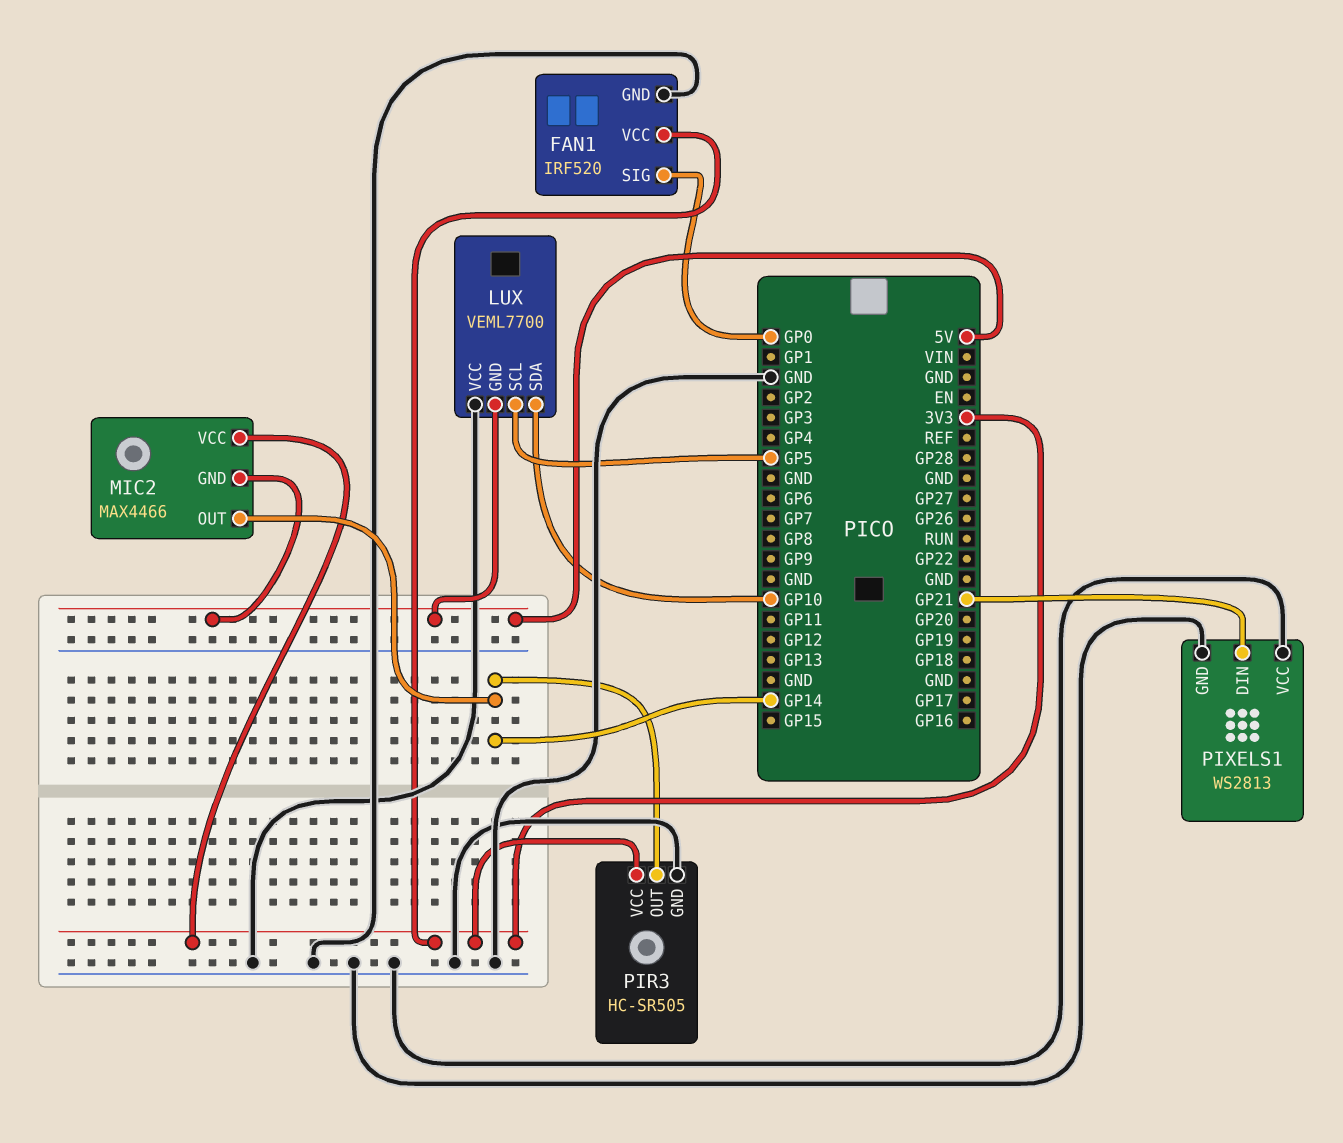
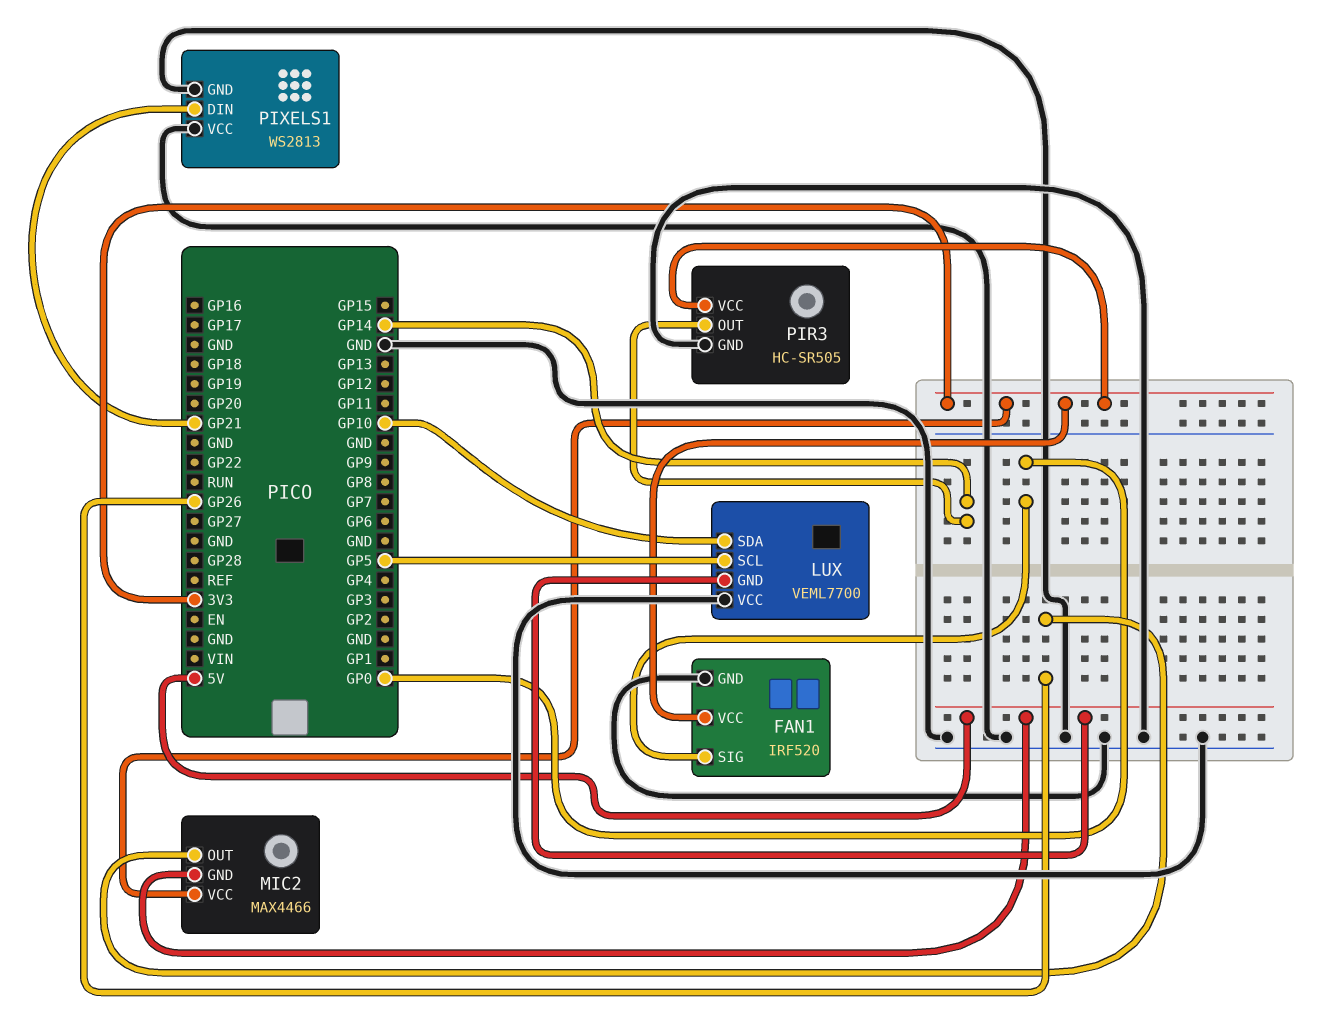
MIC2 pin OUT: GP14 -> GP26

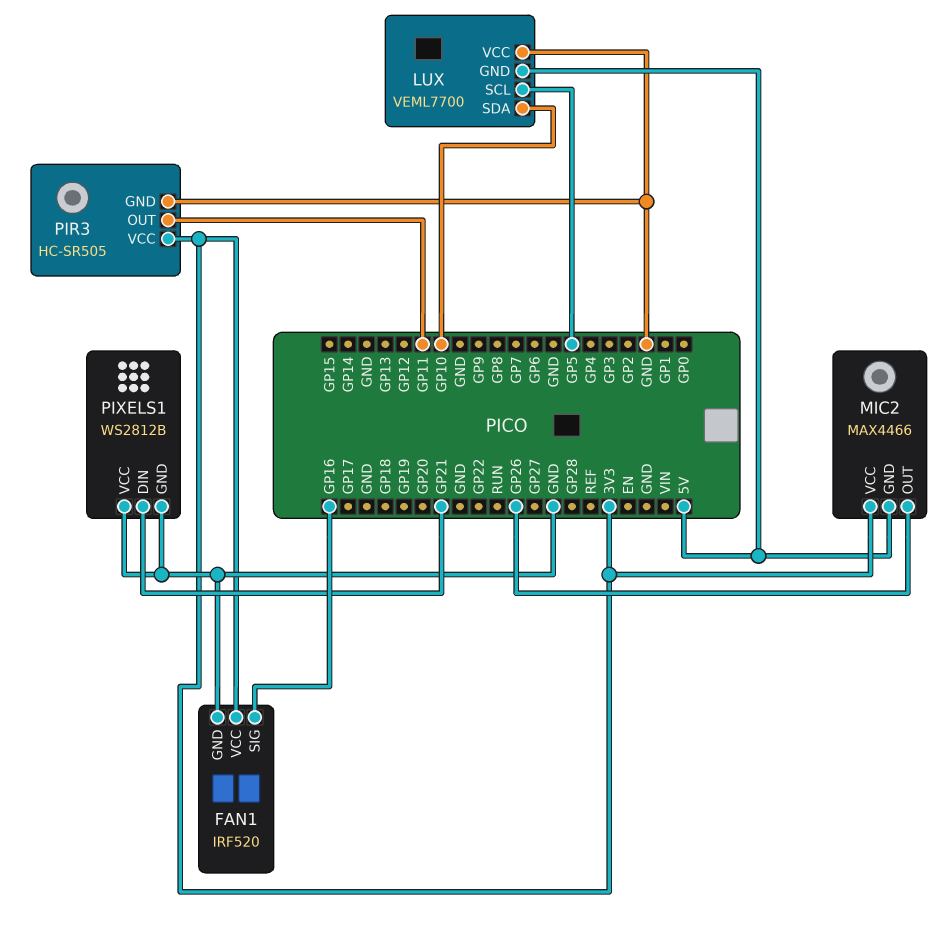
FAN1 pin SIG: GP0 -> GP16
PIR3 pin OUT: GP14 -> GP11
PIXELS1: WS2813 -> WS2812B

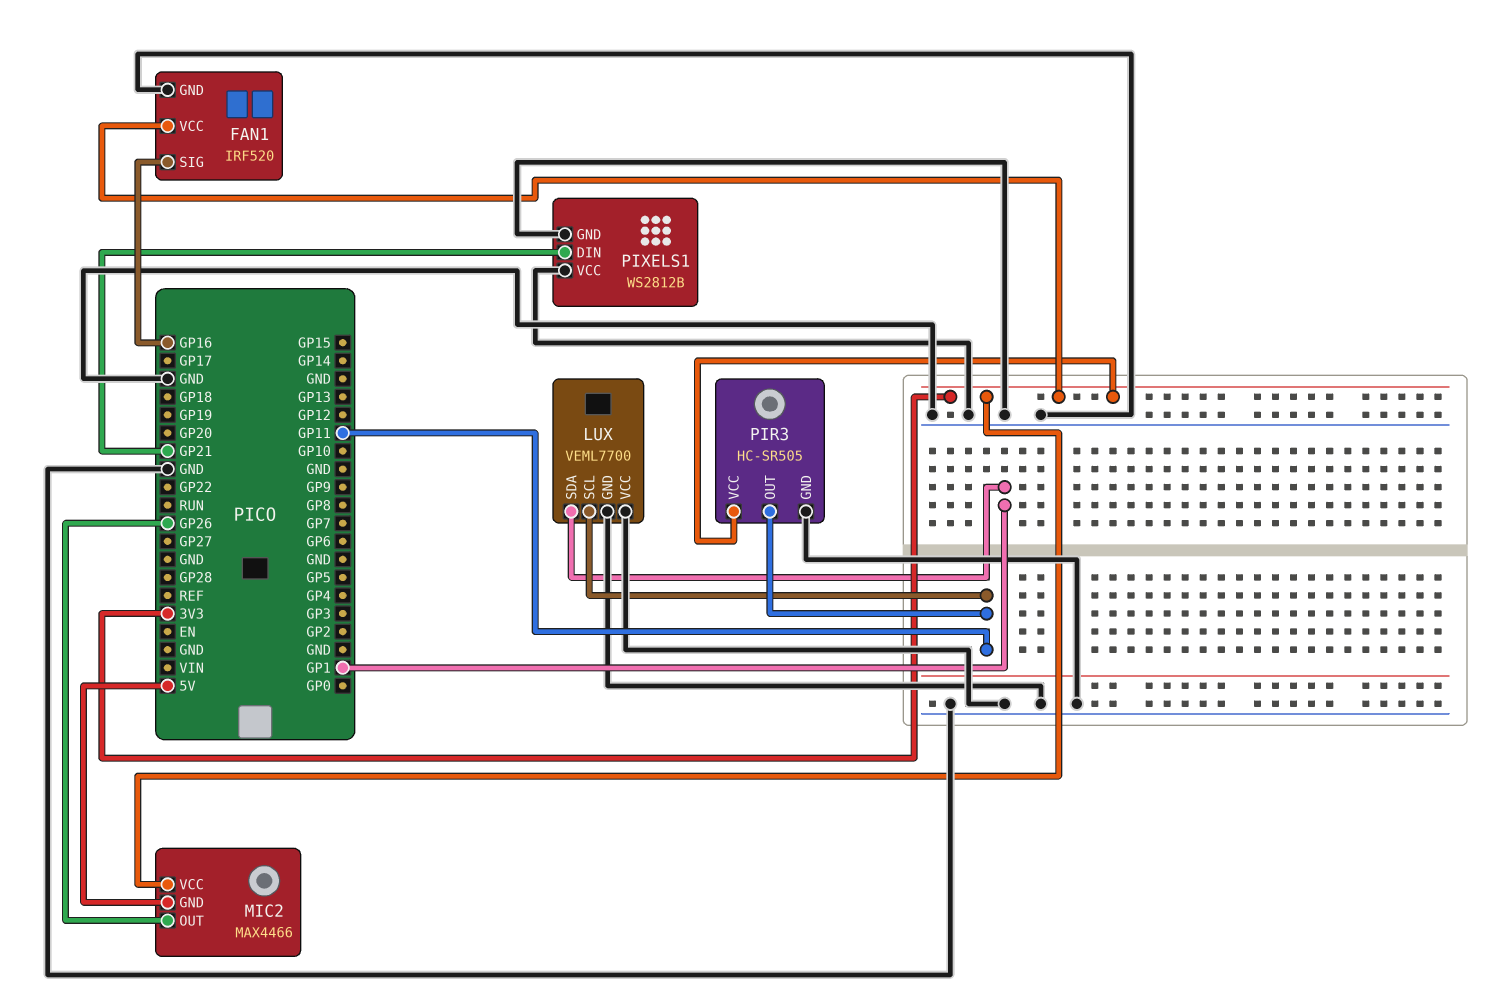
LUX pin GND: 5V -> GND
LUX pin SCL: GP5 -> GP11
LUX pin SDA: GP10 -> GP1

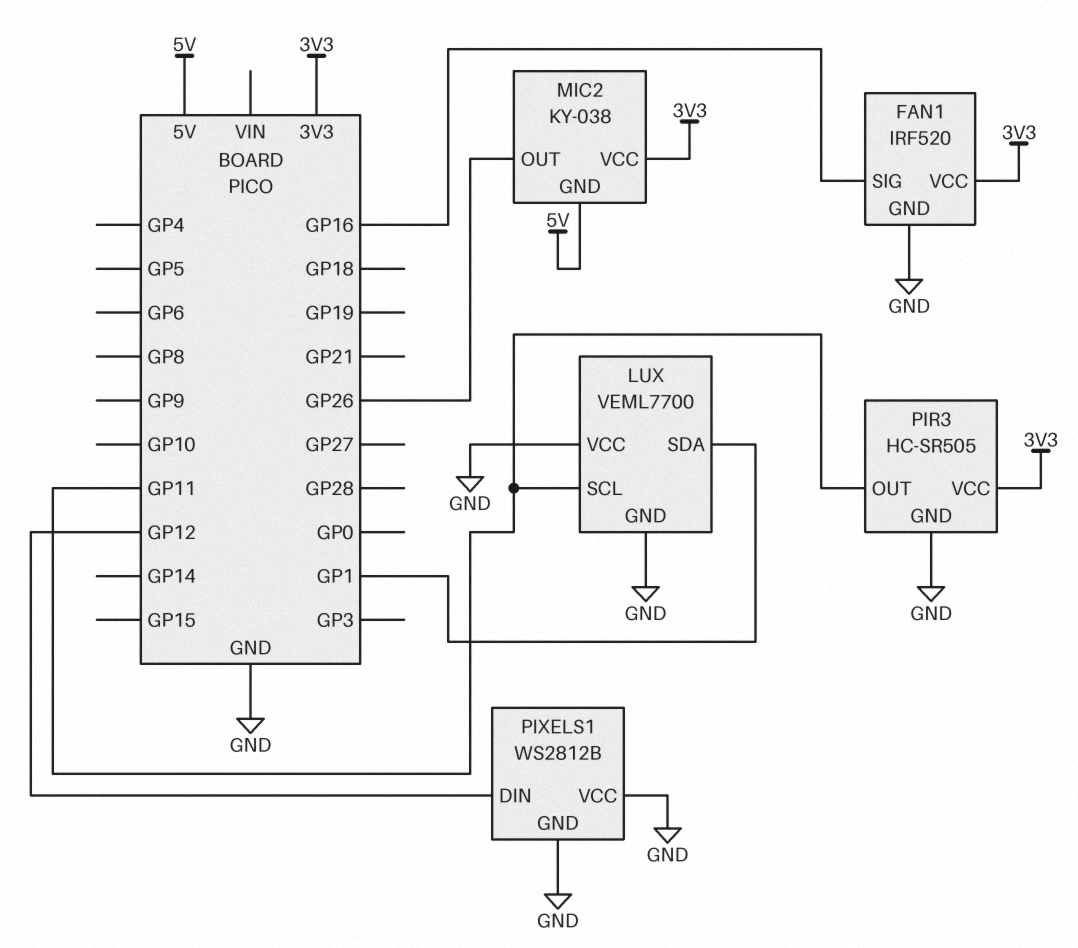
MIC2: MAX4466 -> KY-038
PIXELS1 pin DIN: GP21 -> GP12

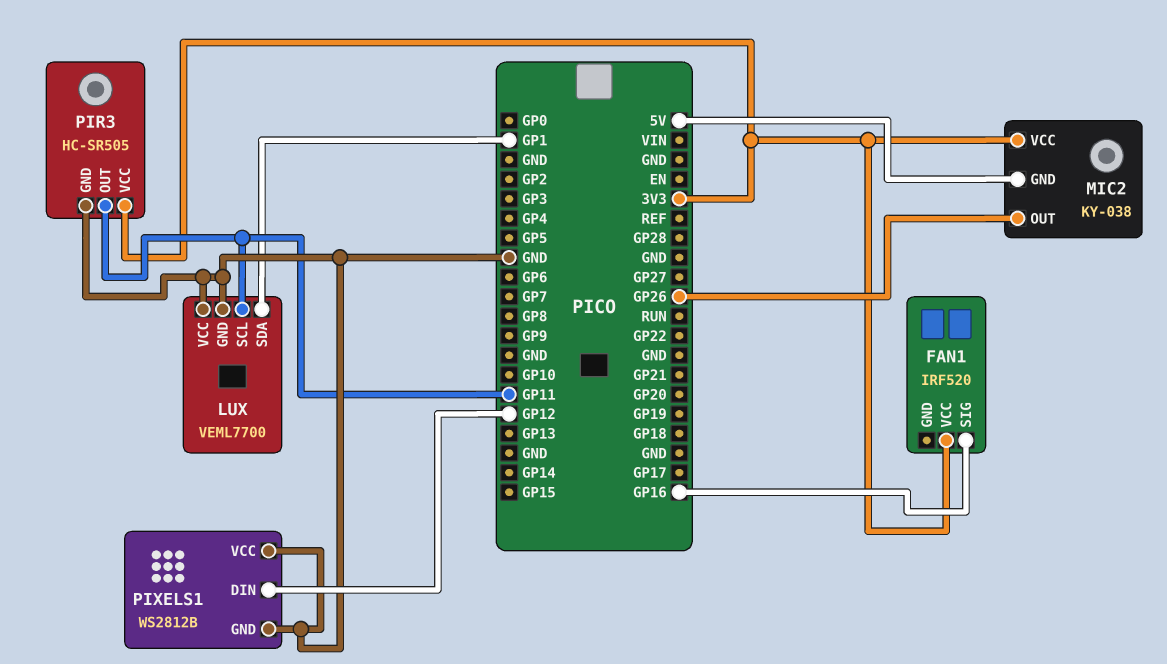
FAN1 pin GND: GND -> none

